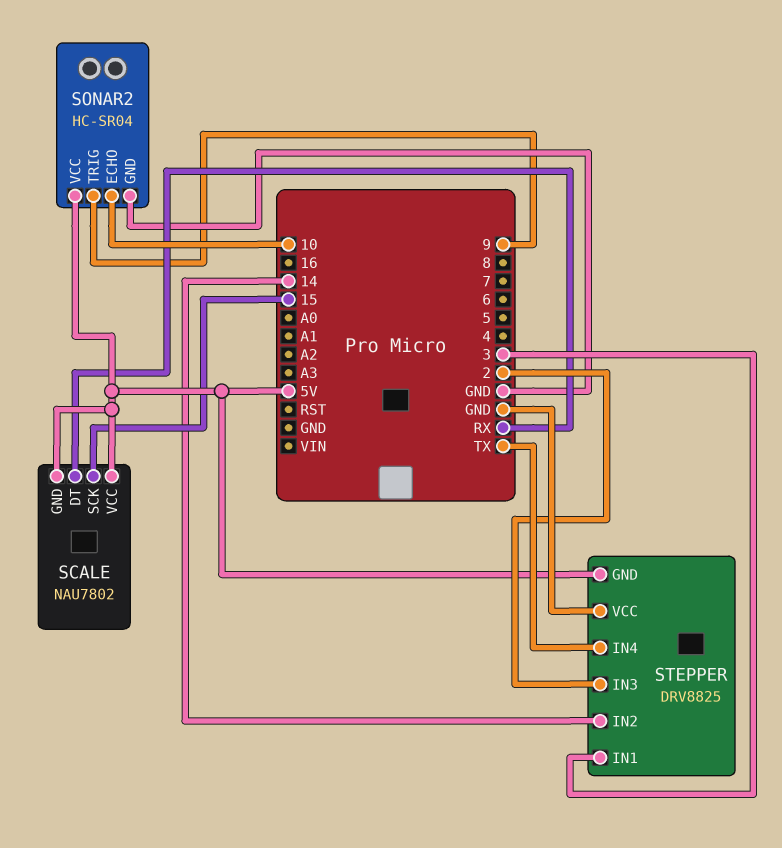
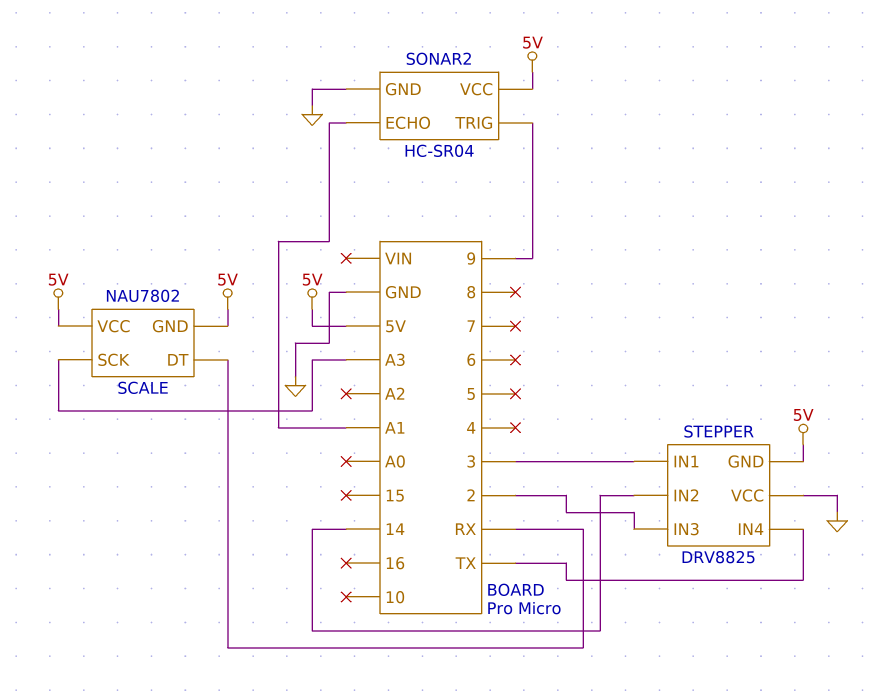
SCALE pin SCK: 15 -> A3
SONAR2 pin ECHO: 10 -> A1

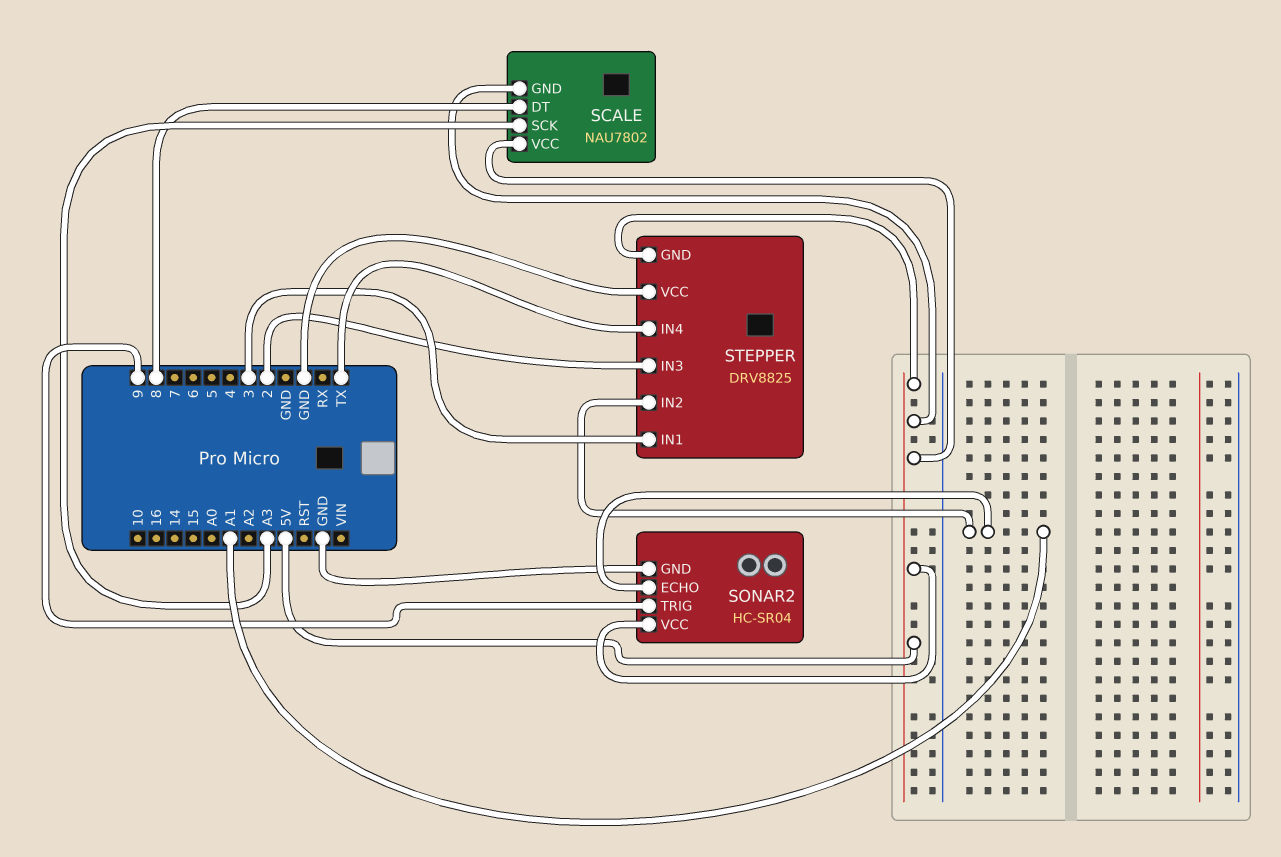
SCALE pin DT: RX -> 8
STEPPER pin IN2: 14 -> A1

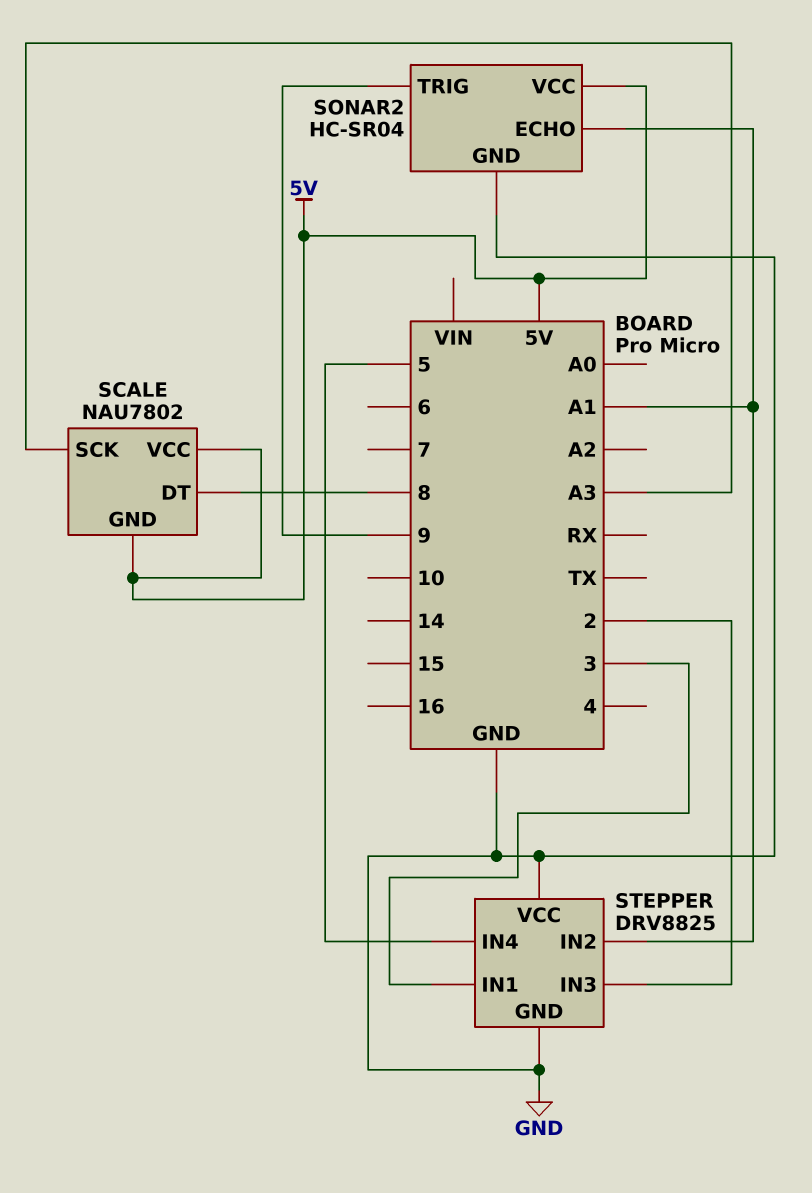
STEPPER pin GND: 5V -> GND
STEPPER pin IN4: TX -> 5

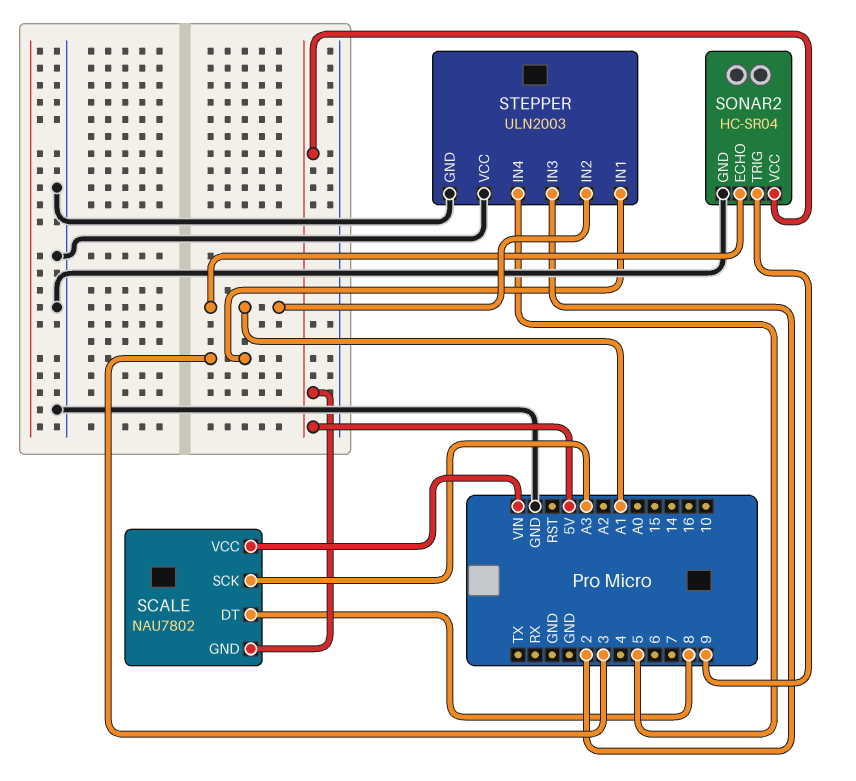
SCALE pin VCC: 5V -> VIN
STEPPER: DRV8825 -> ULN2003

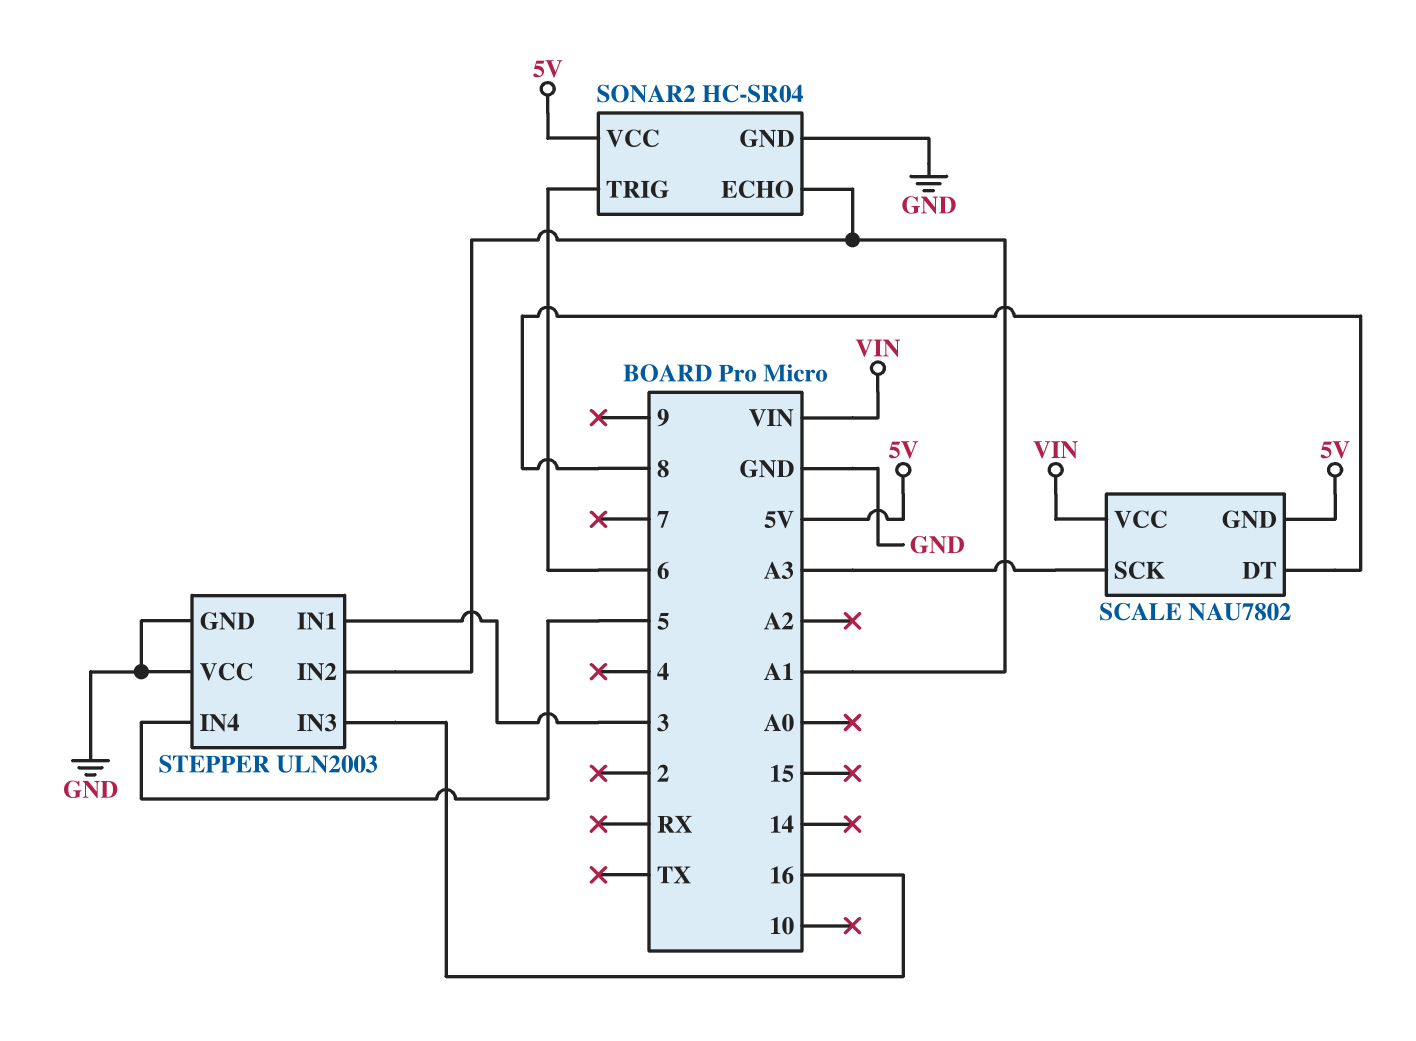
SONAR2 pin TRIG: 9 -> 6
STEPPER pin IN3: 2 -> 16

